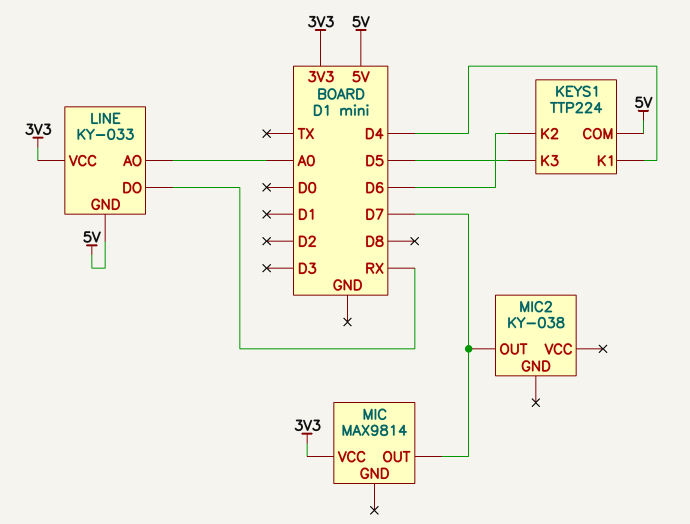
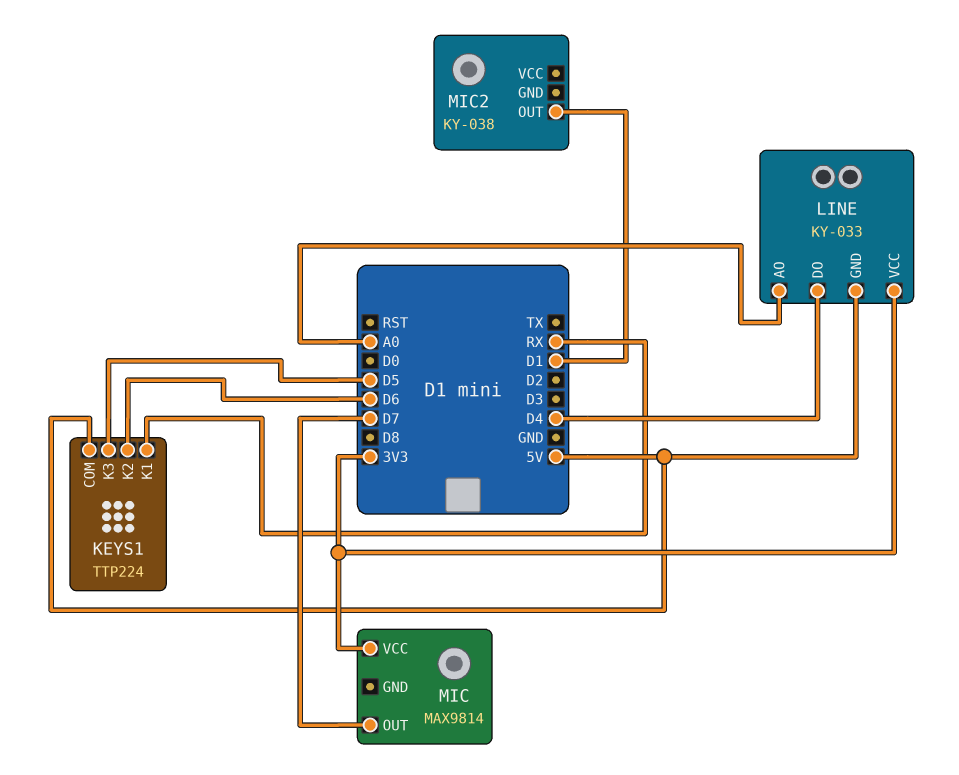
KEYS1 pin K1: D4 -> RX
LINE pin DO: RX -> D4
MIC2 pin OUT: D7 -> D1

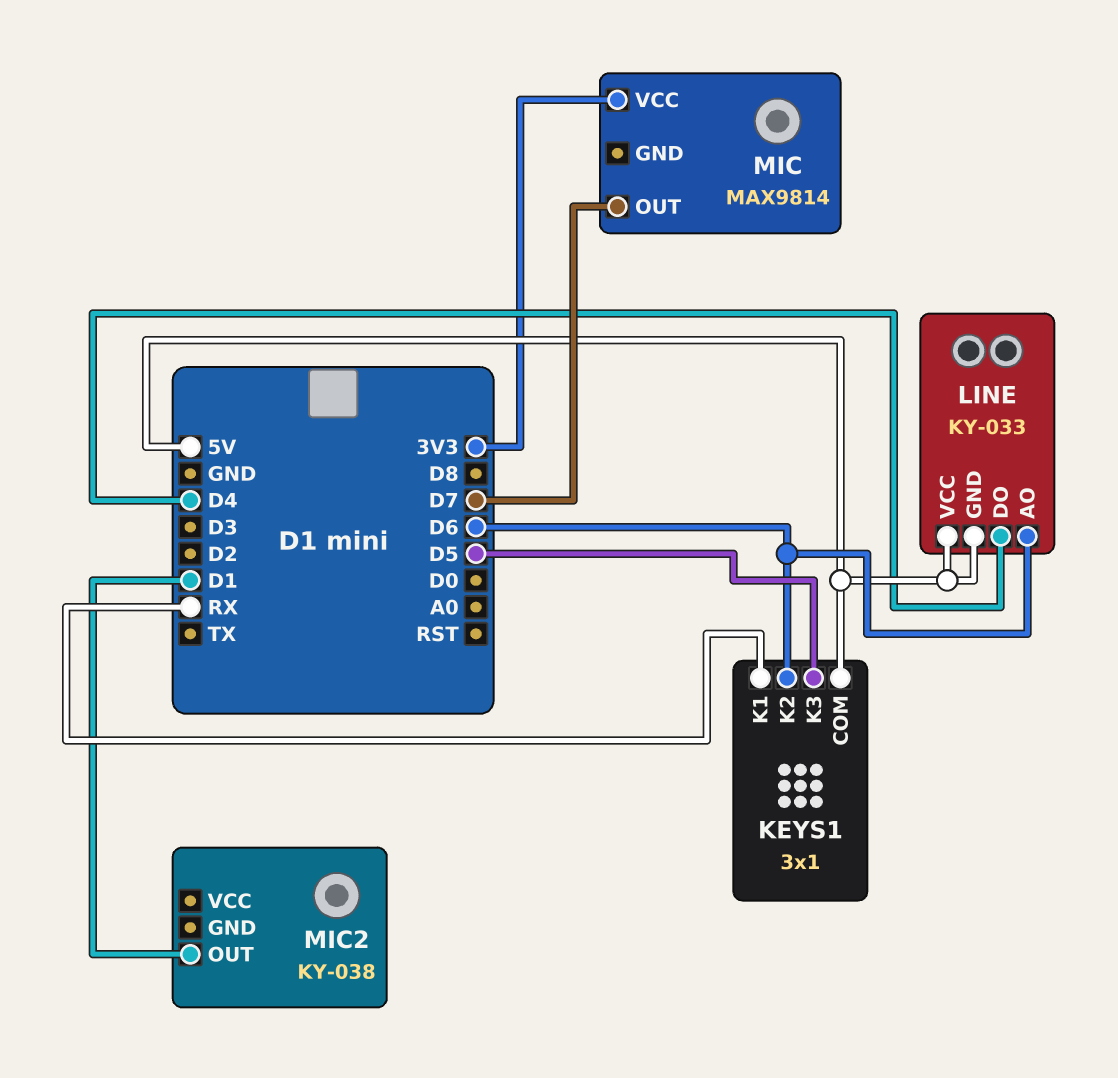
KEYS1: TTP224 -> 3x1
LINE pin AO: A0 -> D6
LINE pin VCC: 3V3 -> 5V

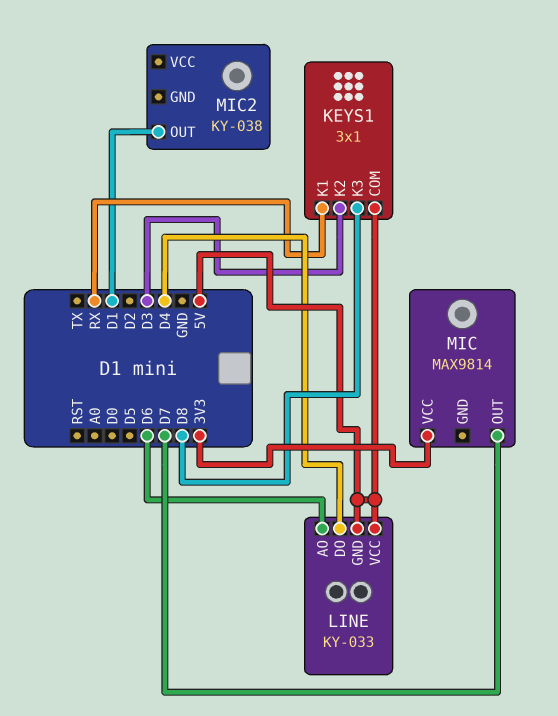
KEYS1 pin K2: D6 -> D3
KEYS1 pin K3: D5 -> D8

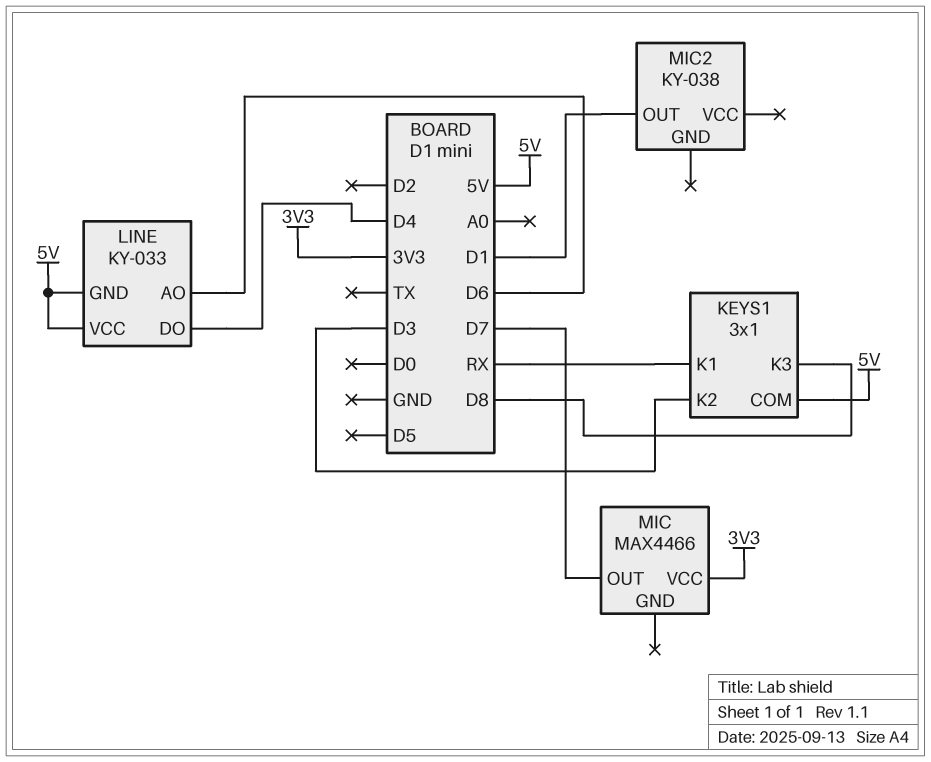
MIC: MAX9814 -> MAX4466

